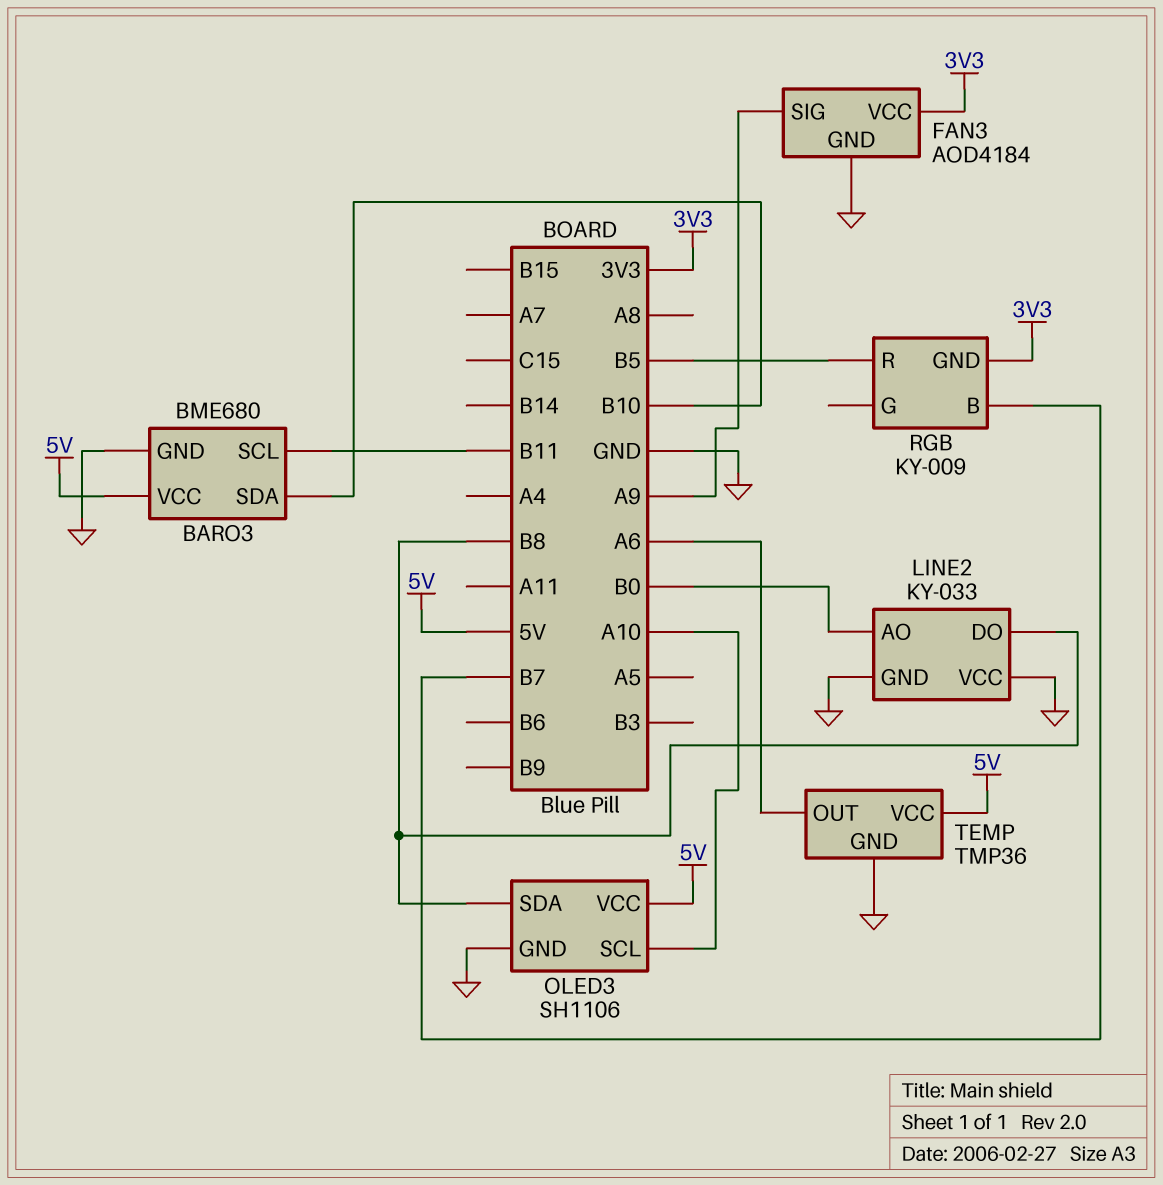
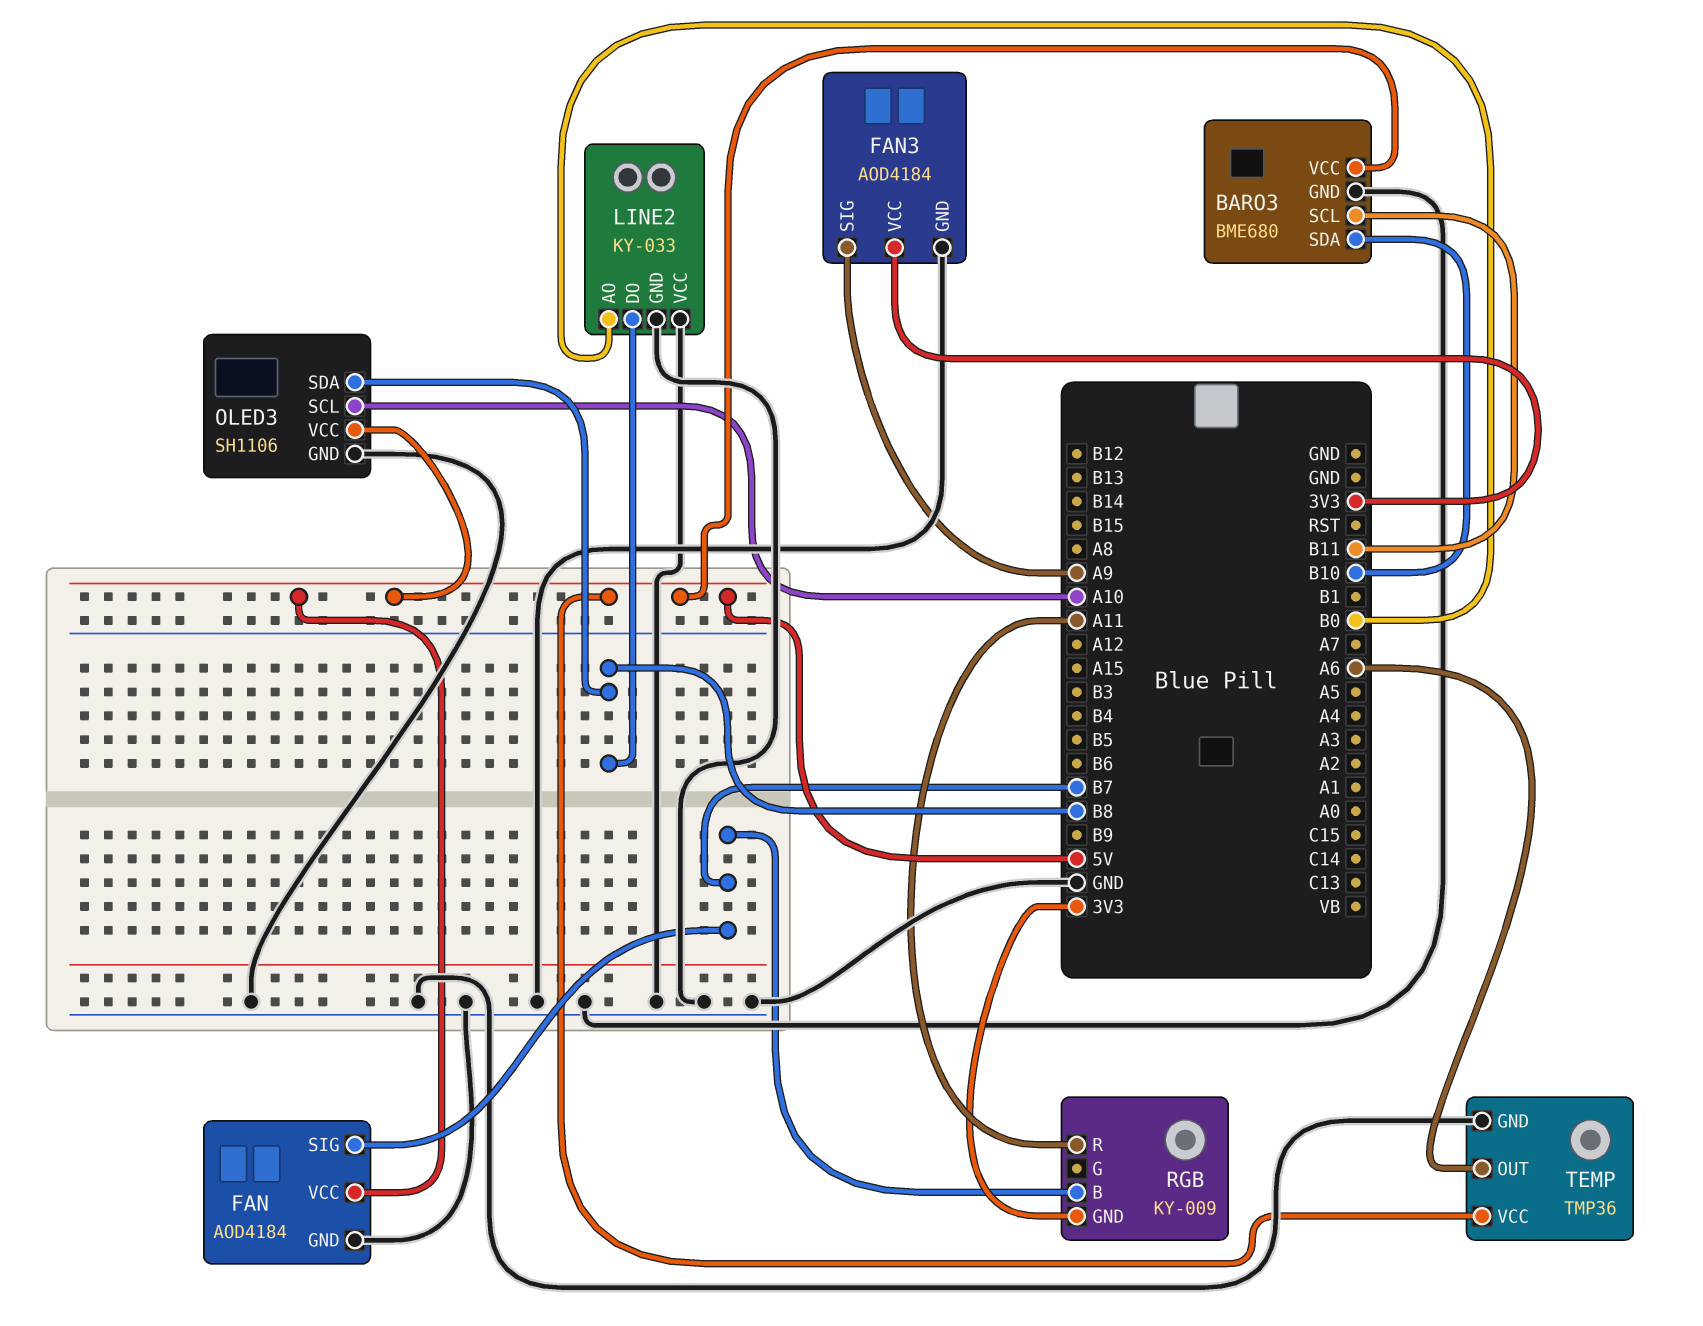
FAN: none -> AOD4184
FAN pin GND: none -> GND
FAN pin SIG: none -> B7
FAN pin VCC: none -> 5V
RGB pin R: B5 -> A11

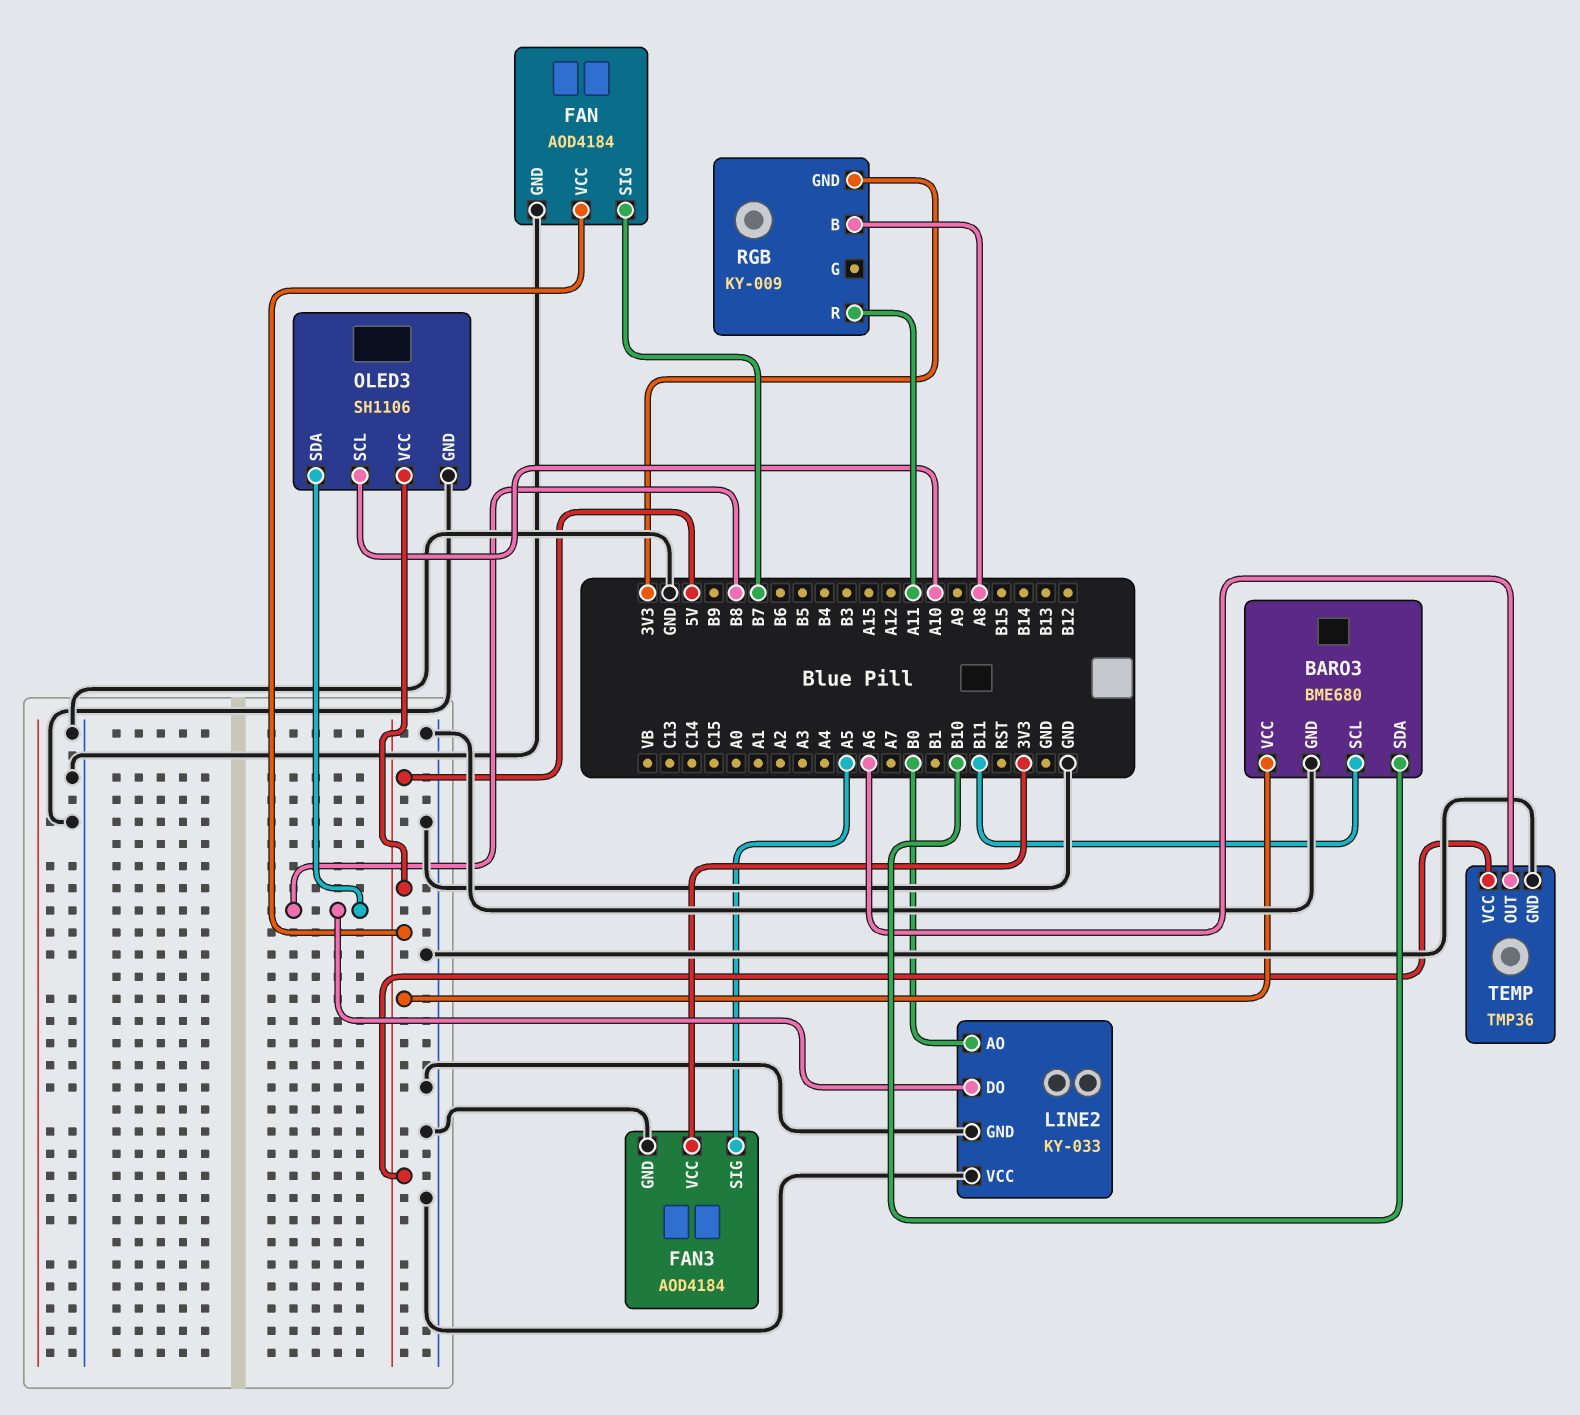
FAN3 pin SIG: A9 -> A5
RGB pin B: B7 -> A8

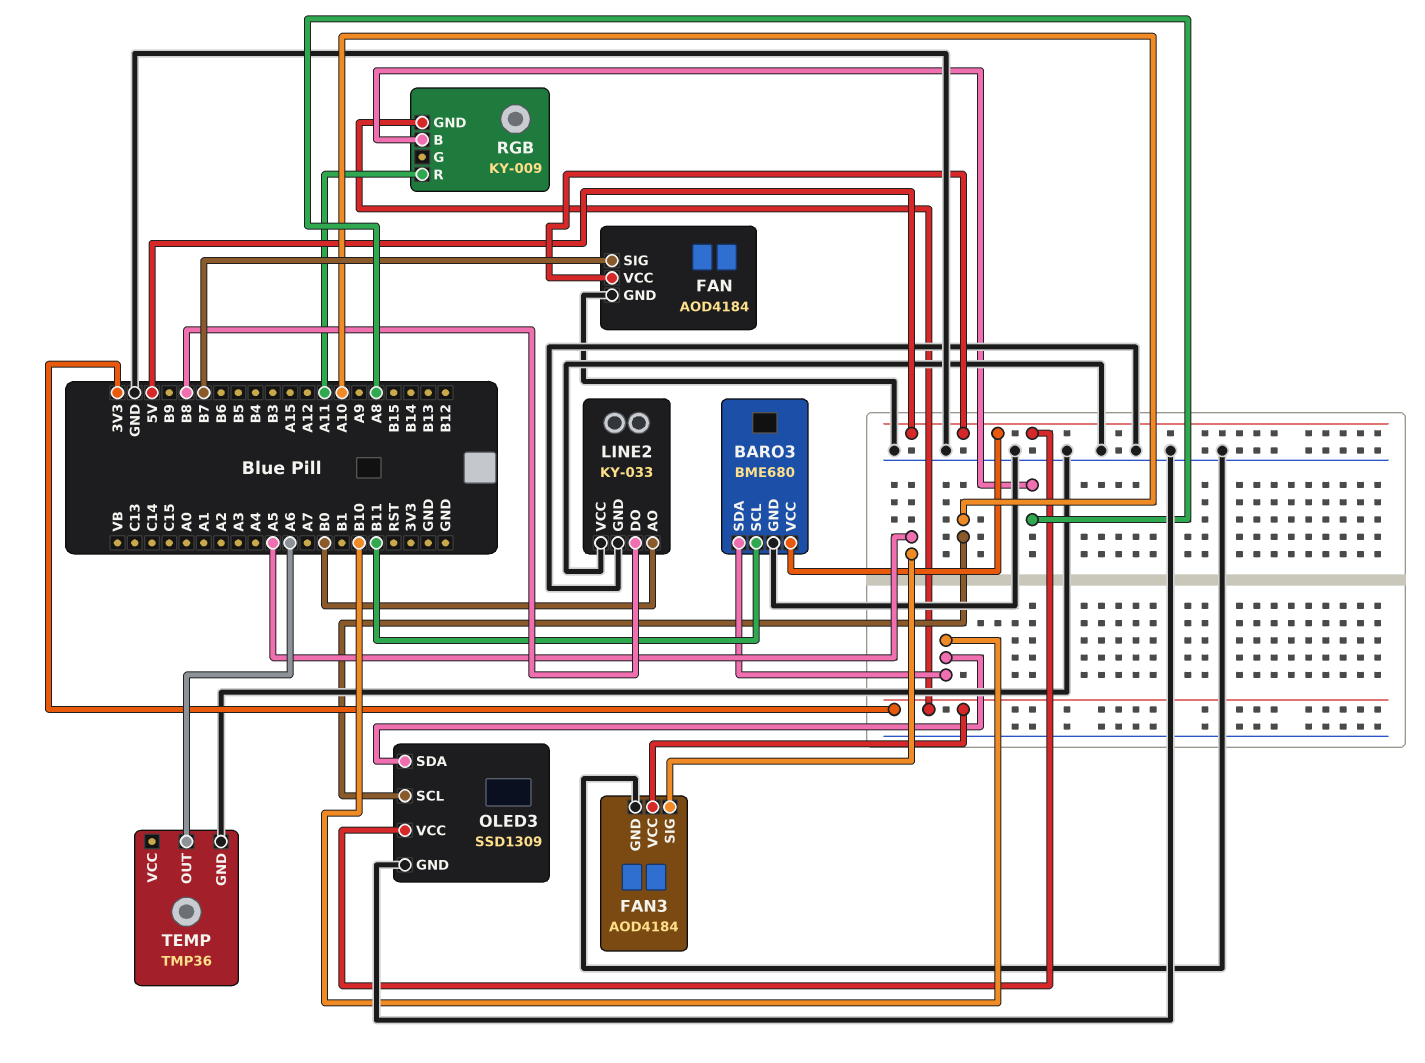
OLED3: SH1106 -> SSD1309
OLED3 pin SDA: B8 -> B10
TEMP pin VCC: 5V -> none

